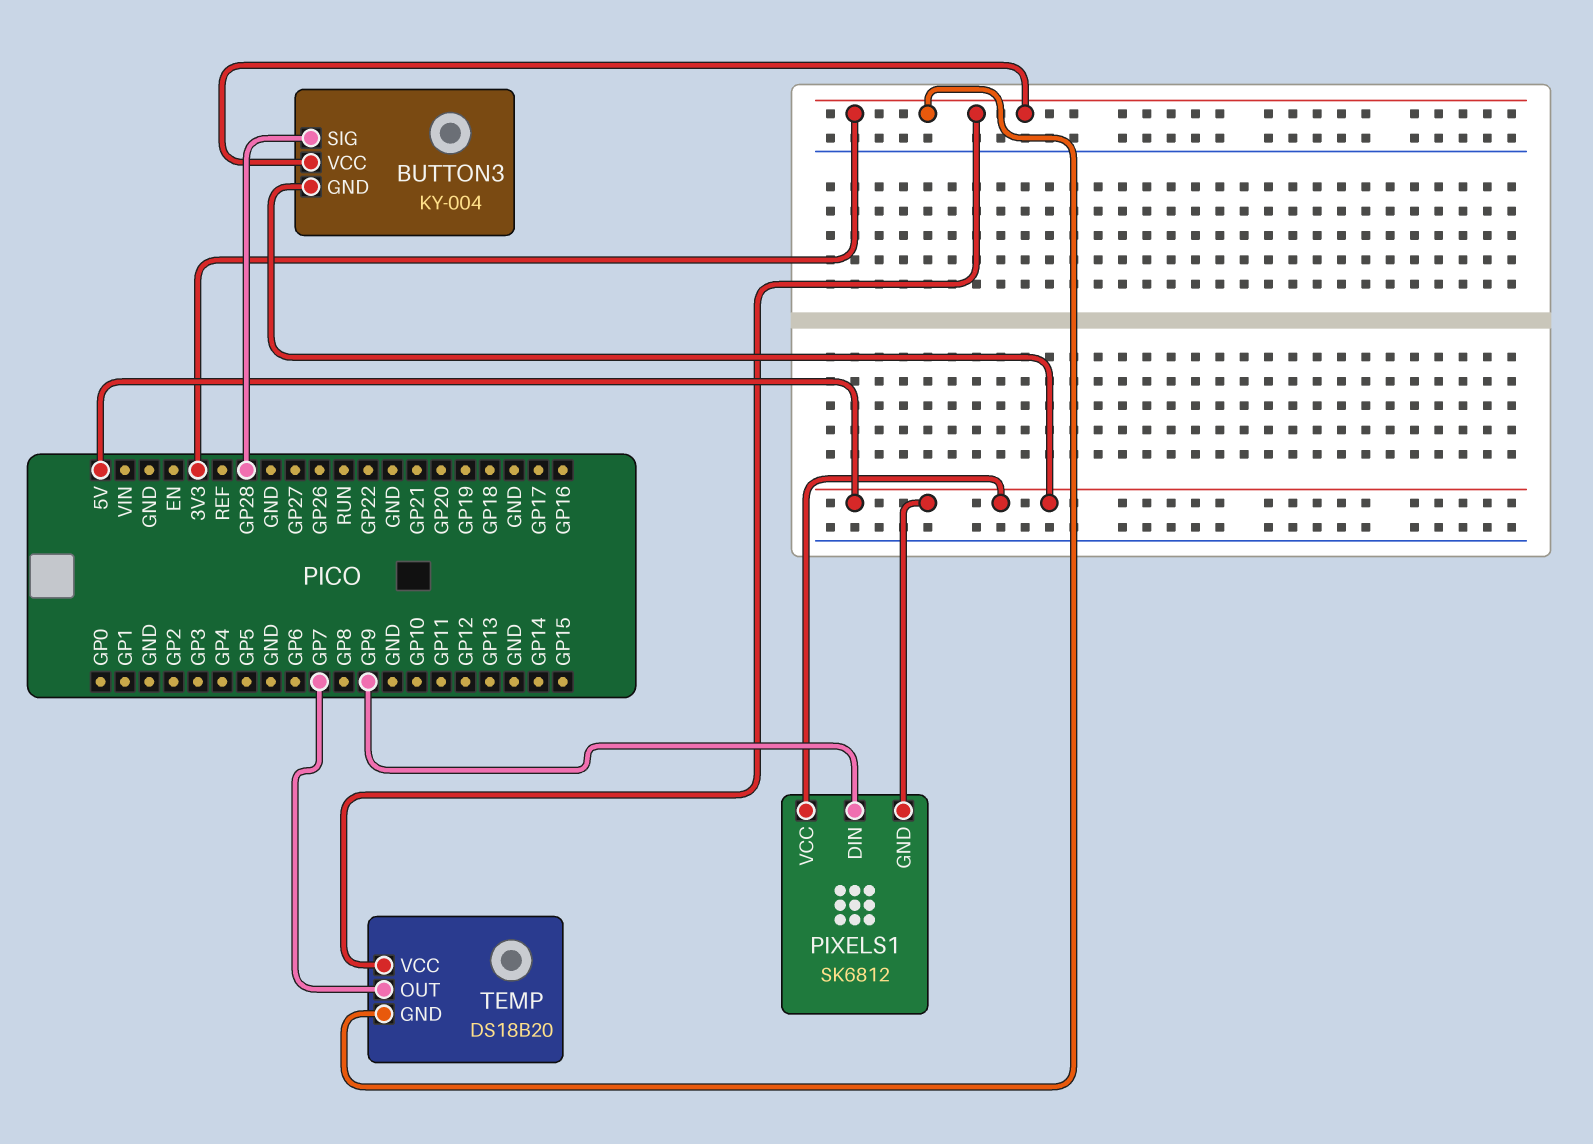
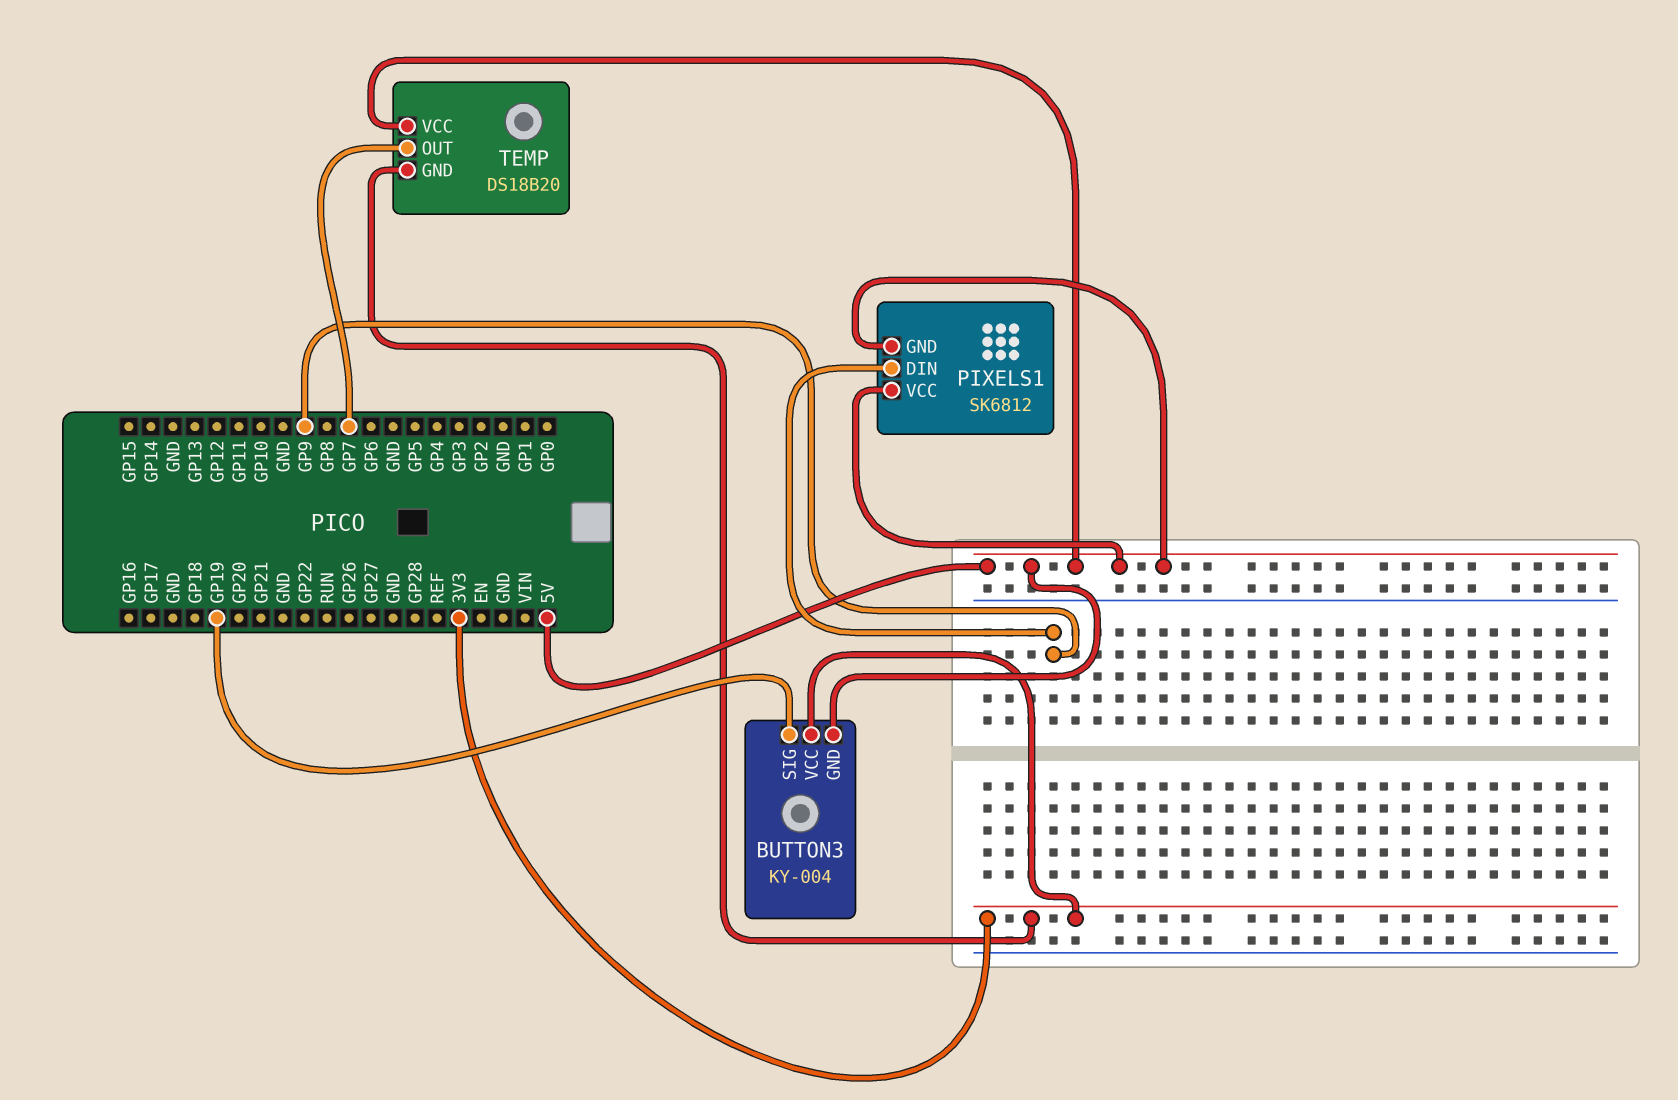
BUTTON3 pin SIG: GP28 -> GP19
TEMP pin VCC: 3V3 -> 5V

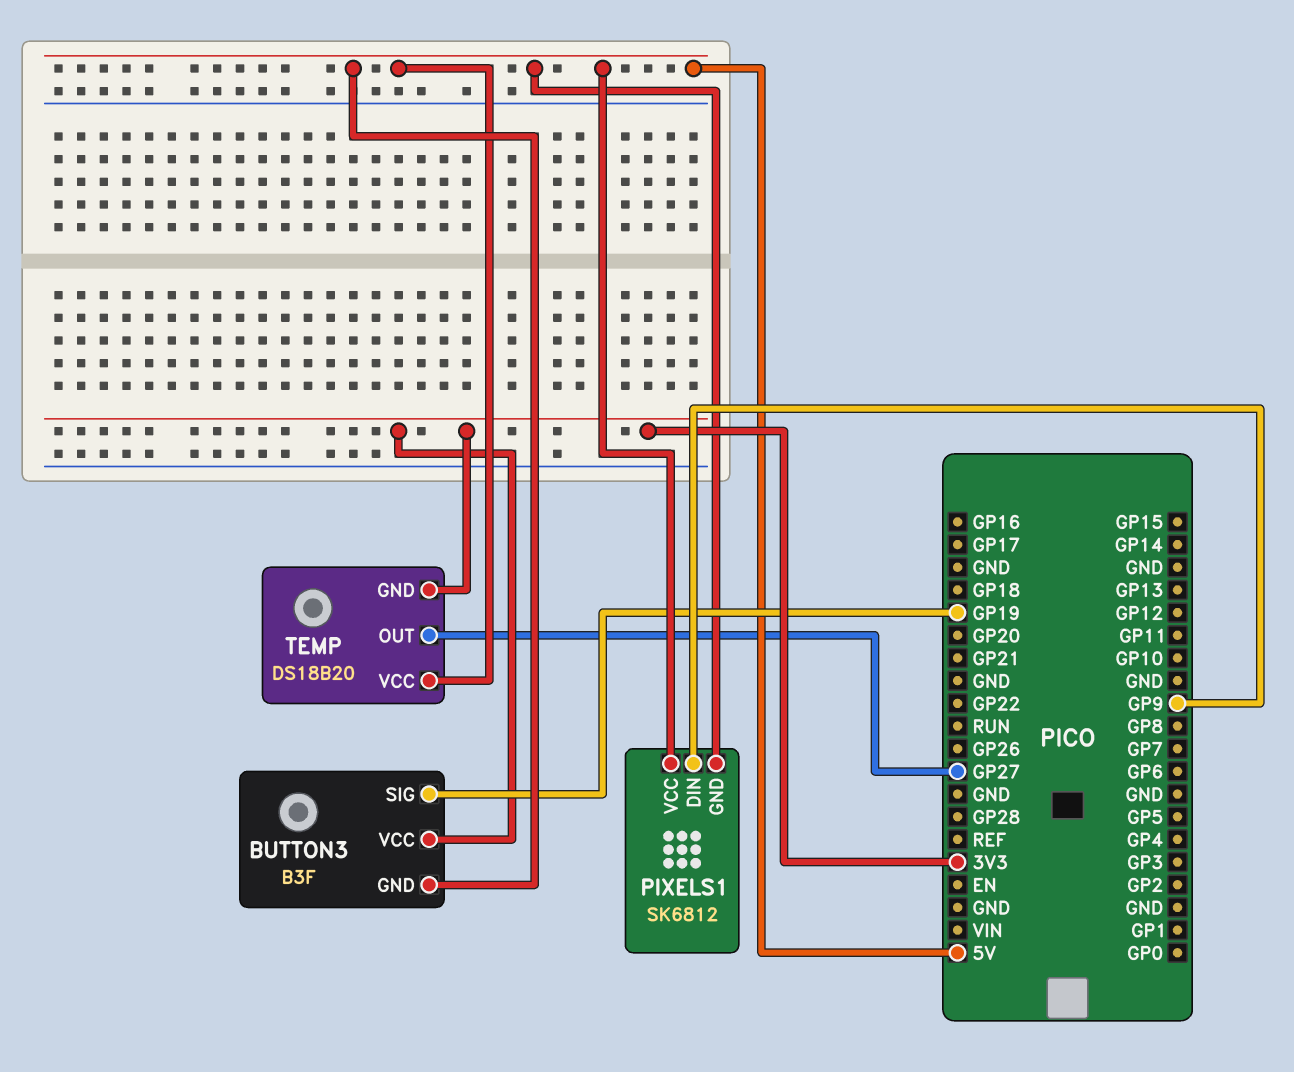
BUTTON3: KY-004 -> B3F
TEMP pin OUT: GP7 -> GP27

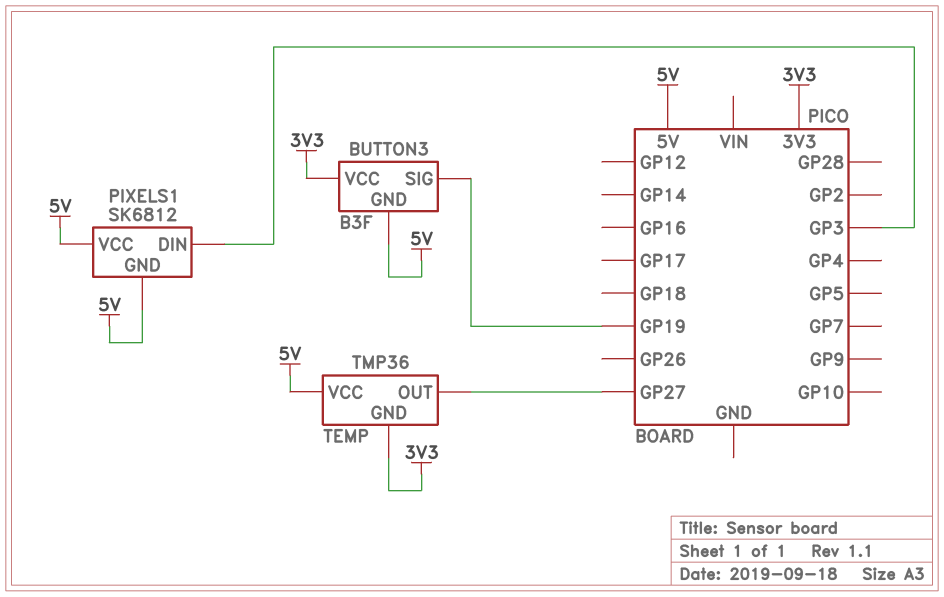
PIXELS1 pin DIN: GP9 -> GP3
TEMP: DS18B20 -> TMP36

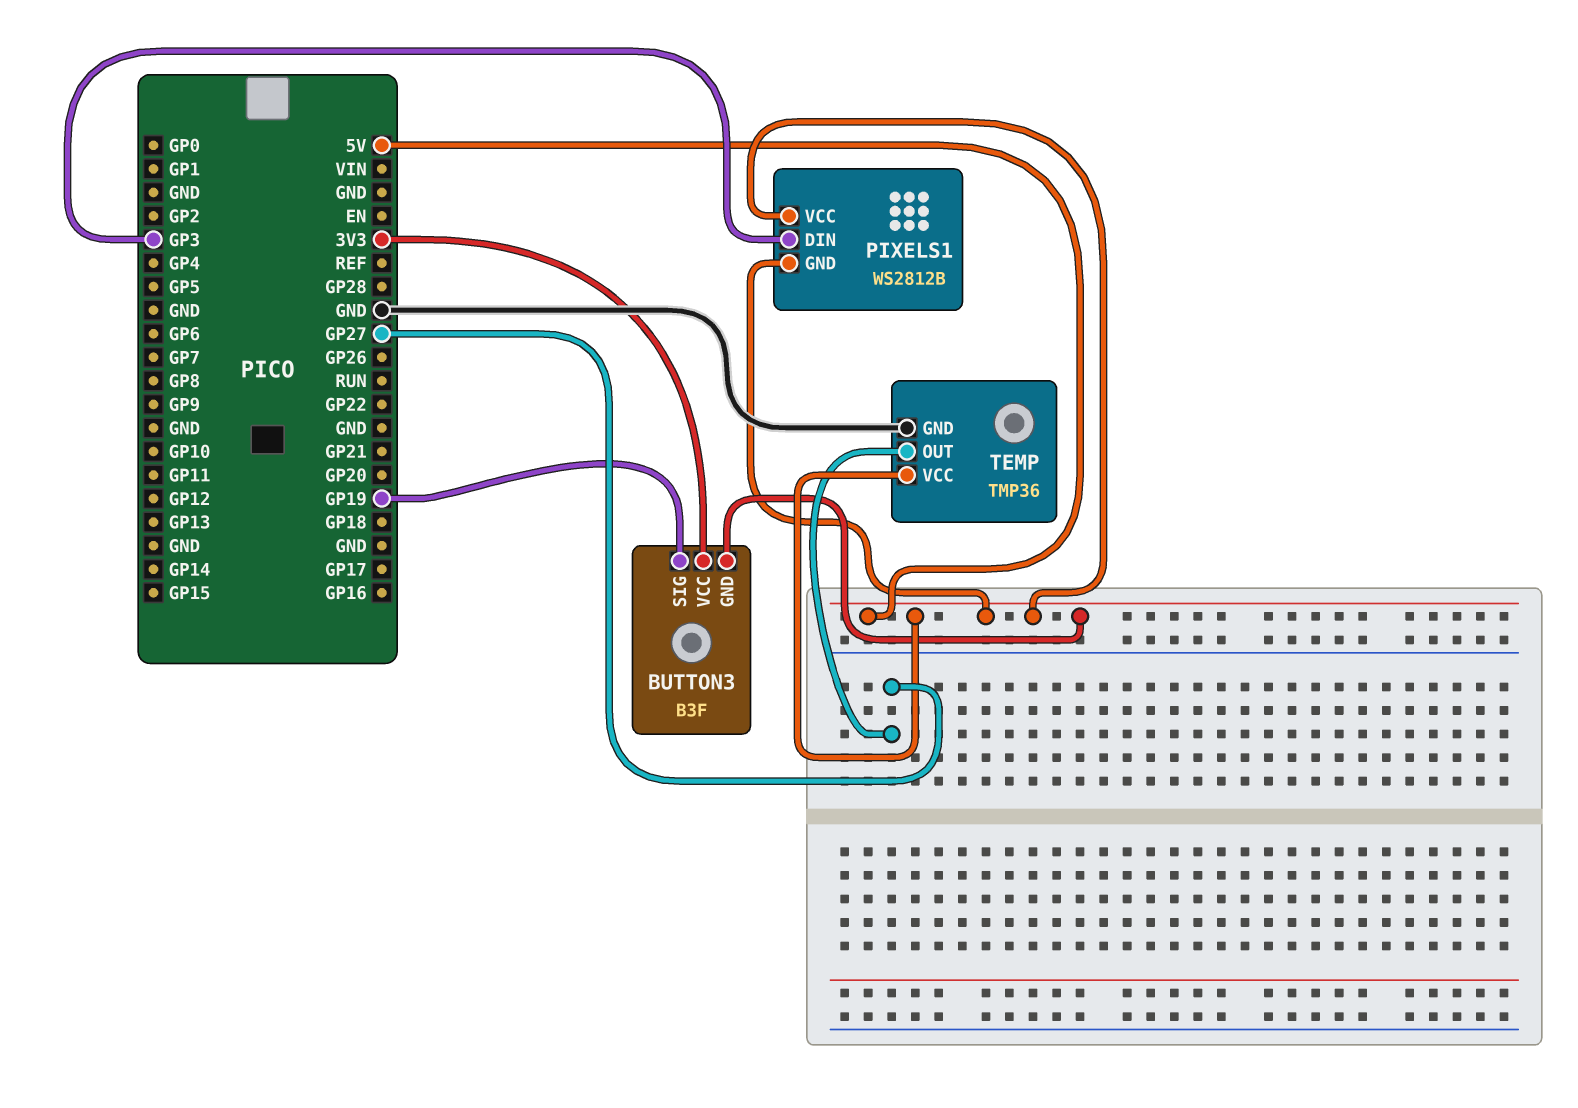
PIXELS1: SK6812 -> WS2812B
TEMP pin GND: 3V3 -> GND

